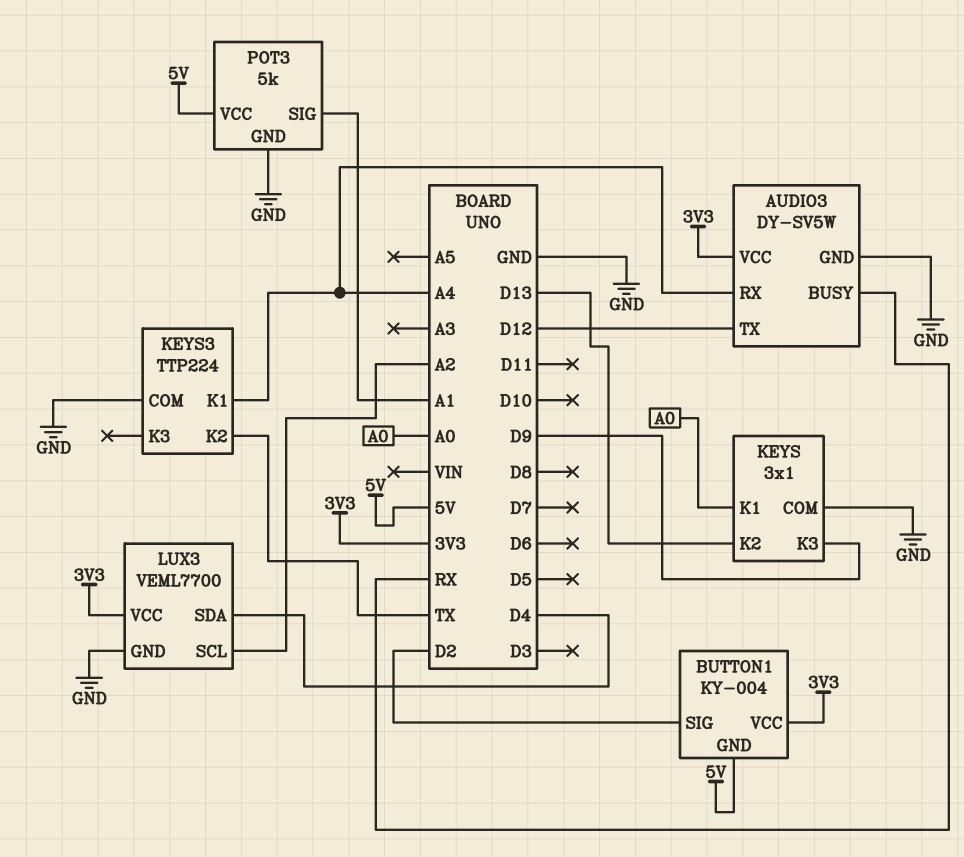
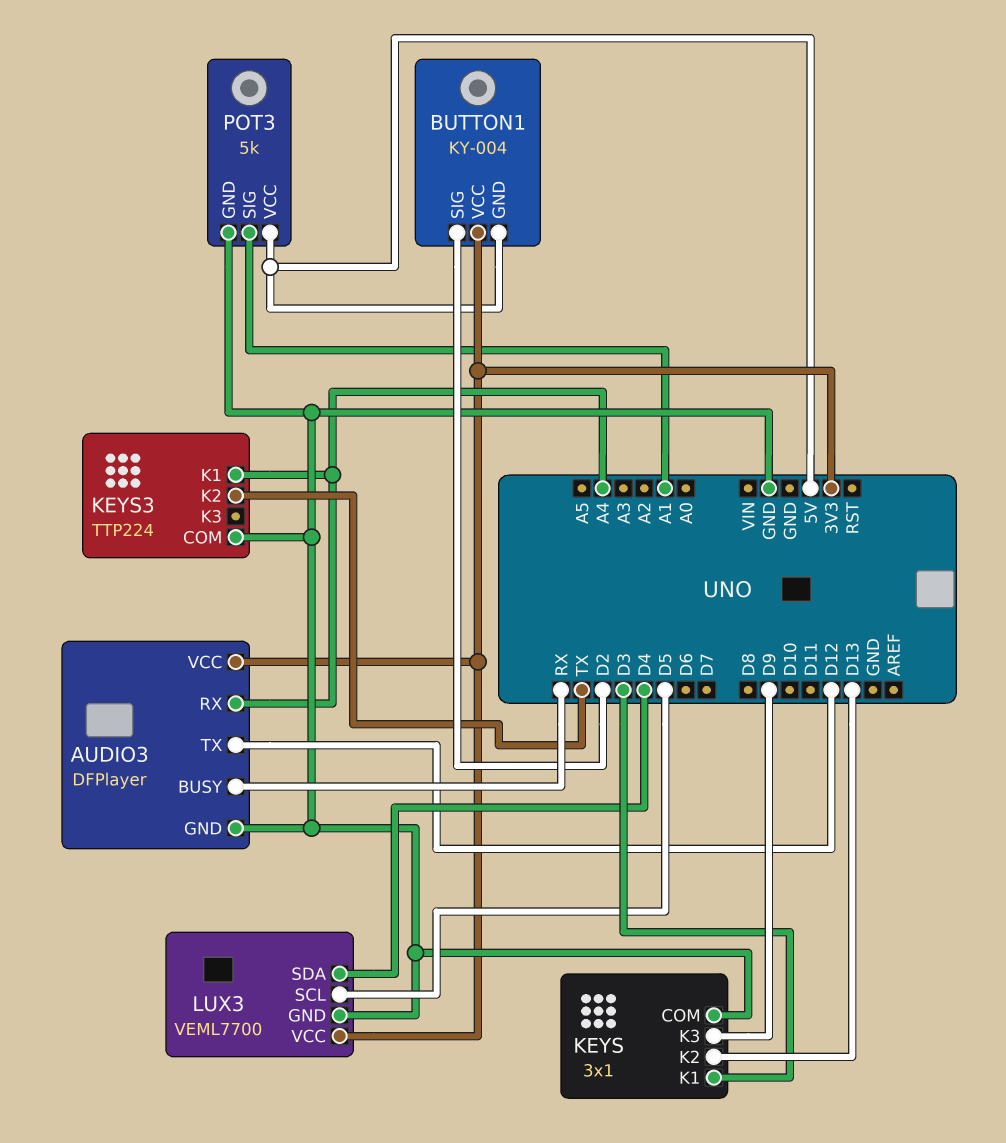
AUDIO3: DY-SV5W -> DFPlayer
KEYS pin K1: A0 -> D3
LUX3 pin SCL: A2 -> D5

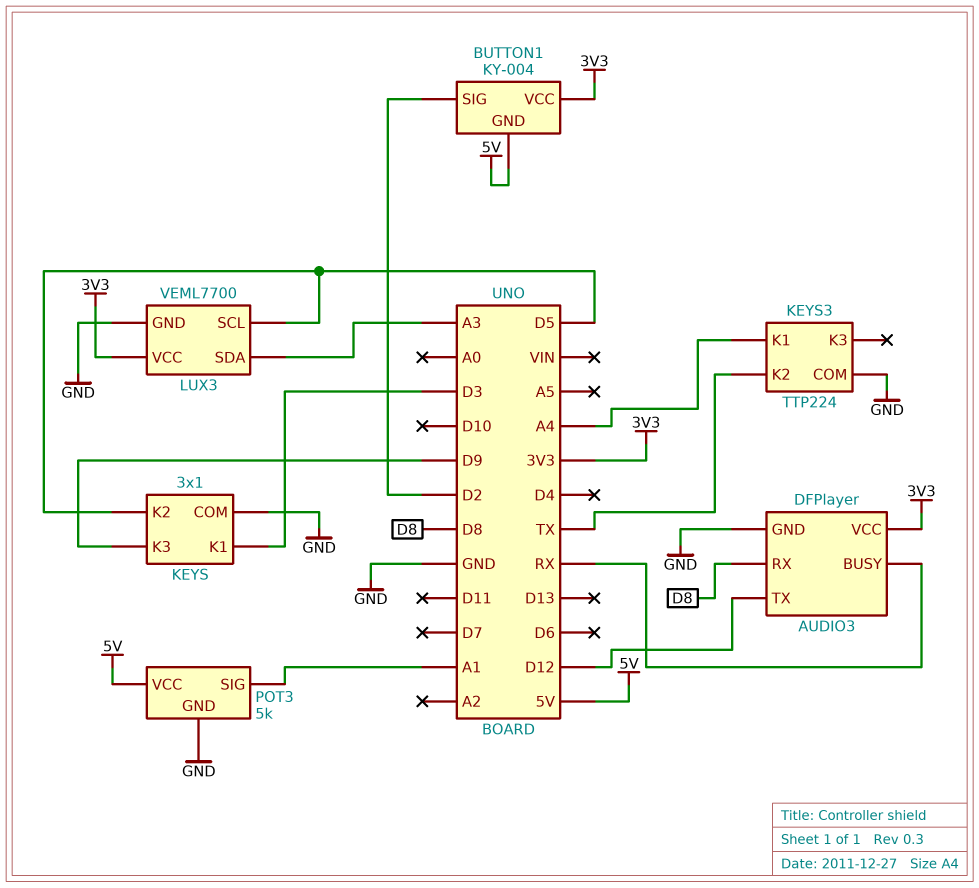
AUDIO3 pin RX: A4 -> D8
KEYS pin K2: D13 -> D5
LUX3 pin SDA: D4 -> A3

